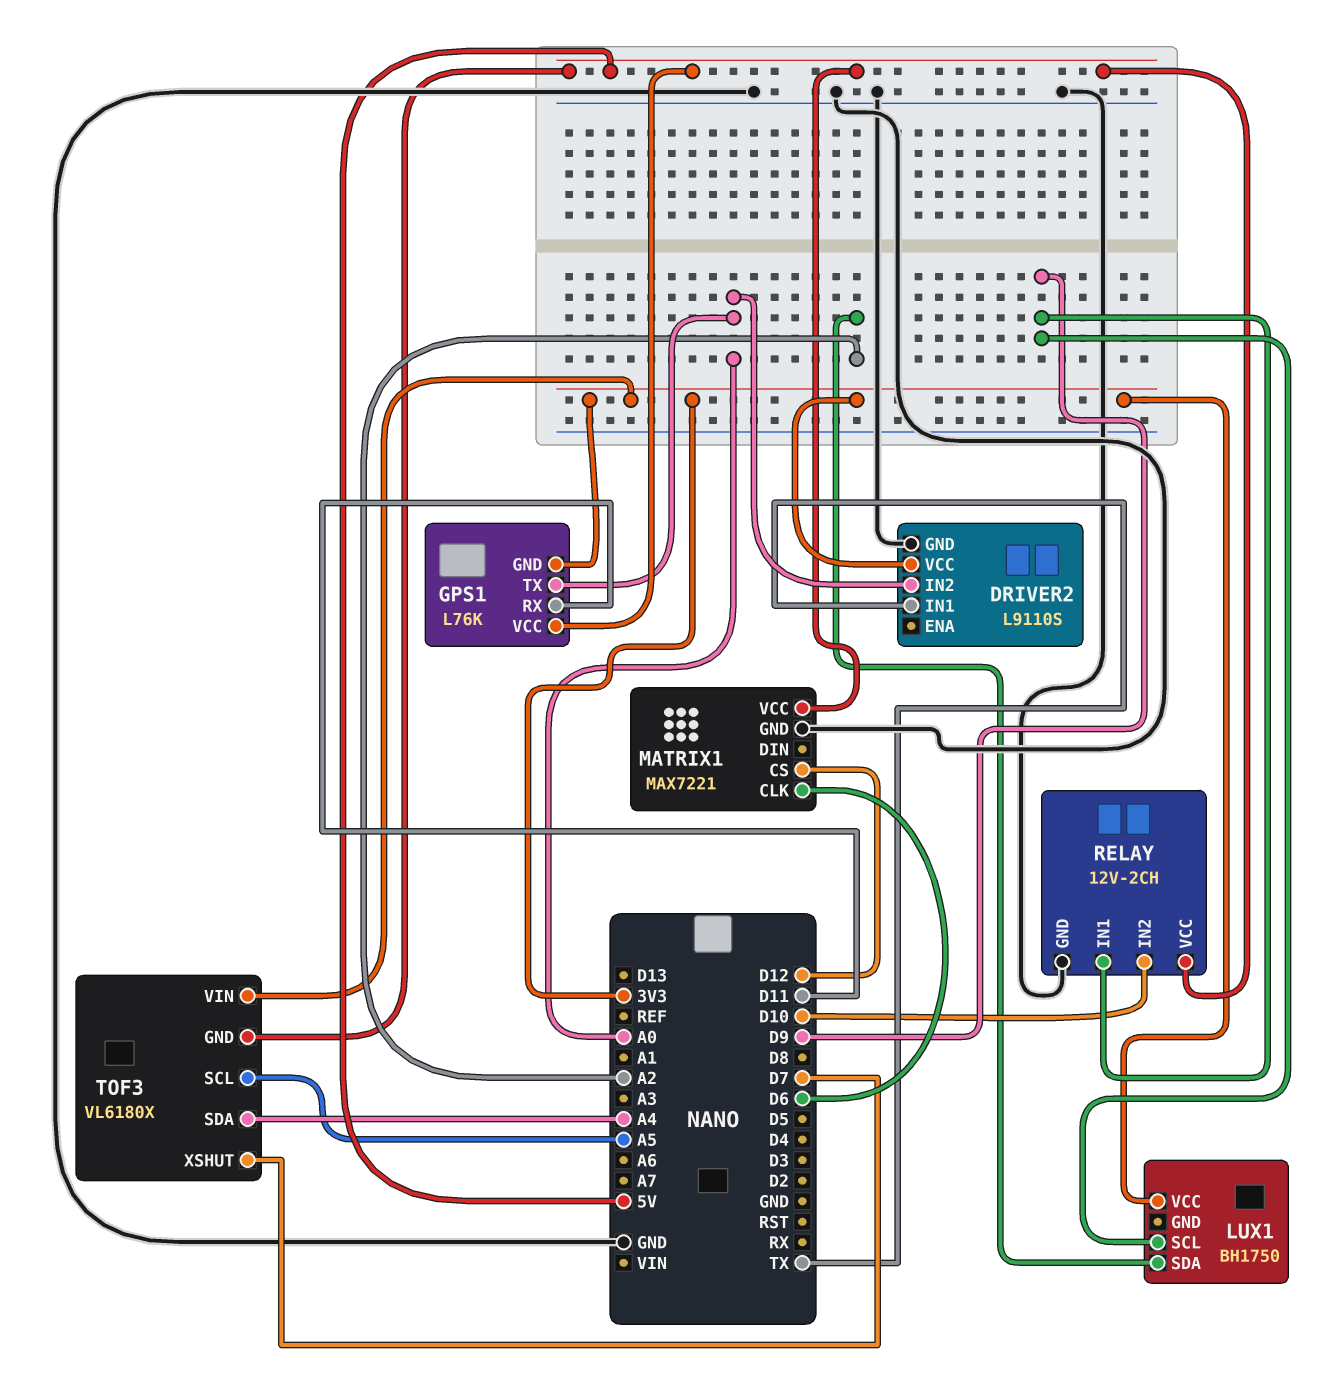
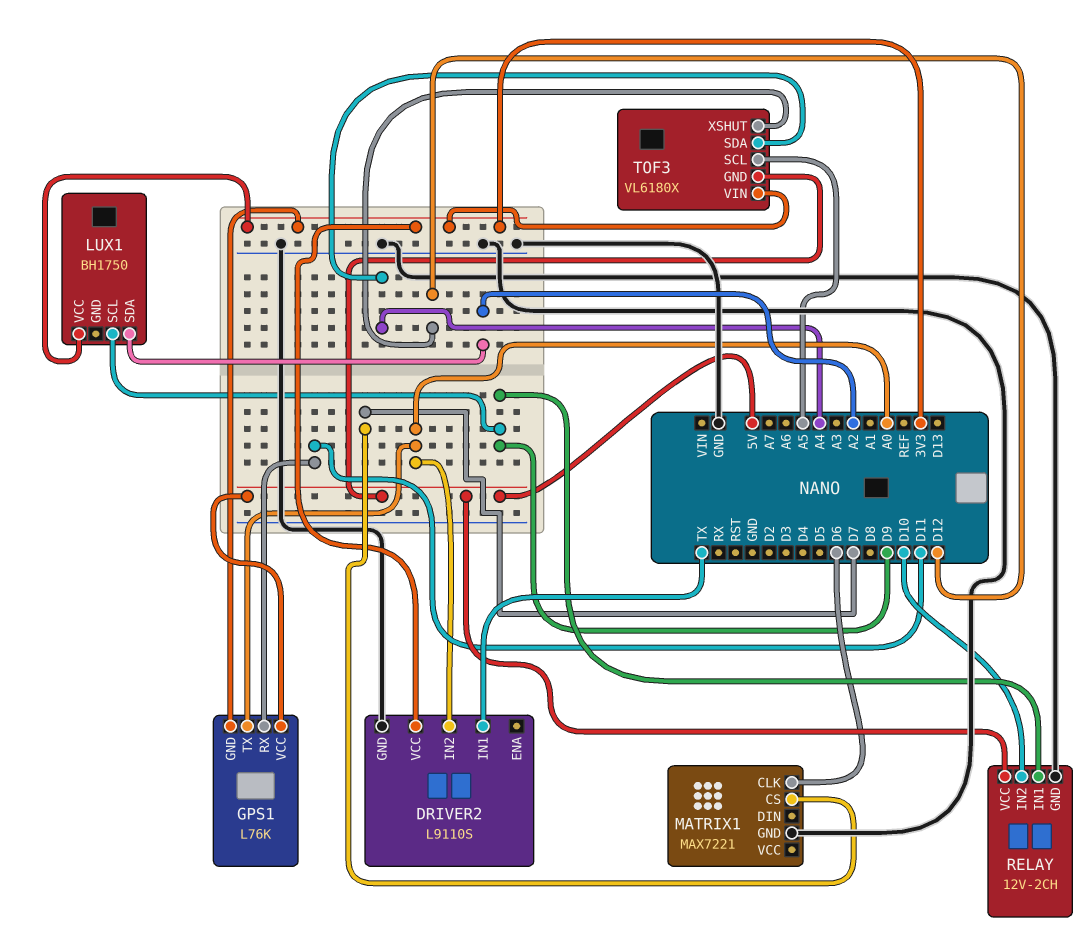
MATRIX1 pin CS: D12 -> D7
MATRIX1 pin VCC: 5V -> none
TOF3 pin XSHUT: D7 -> D12

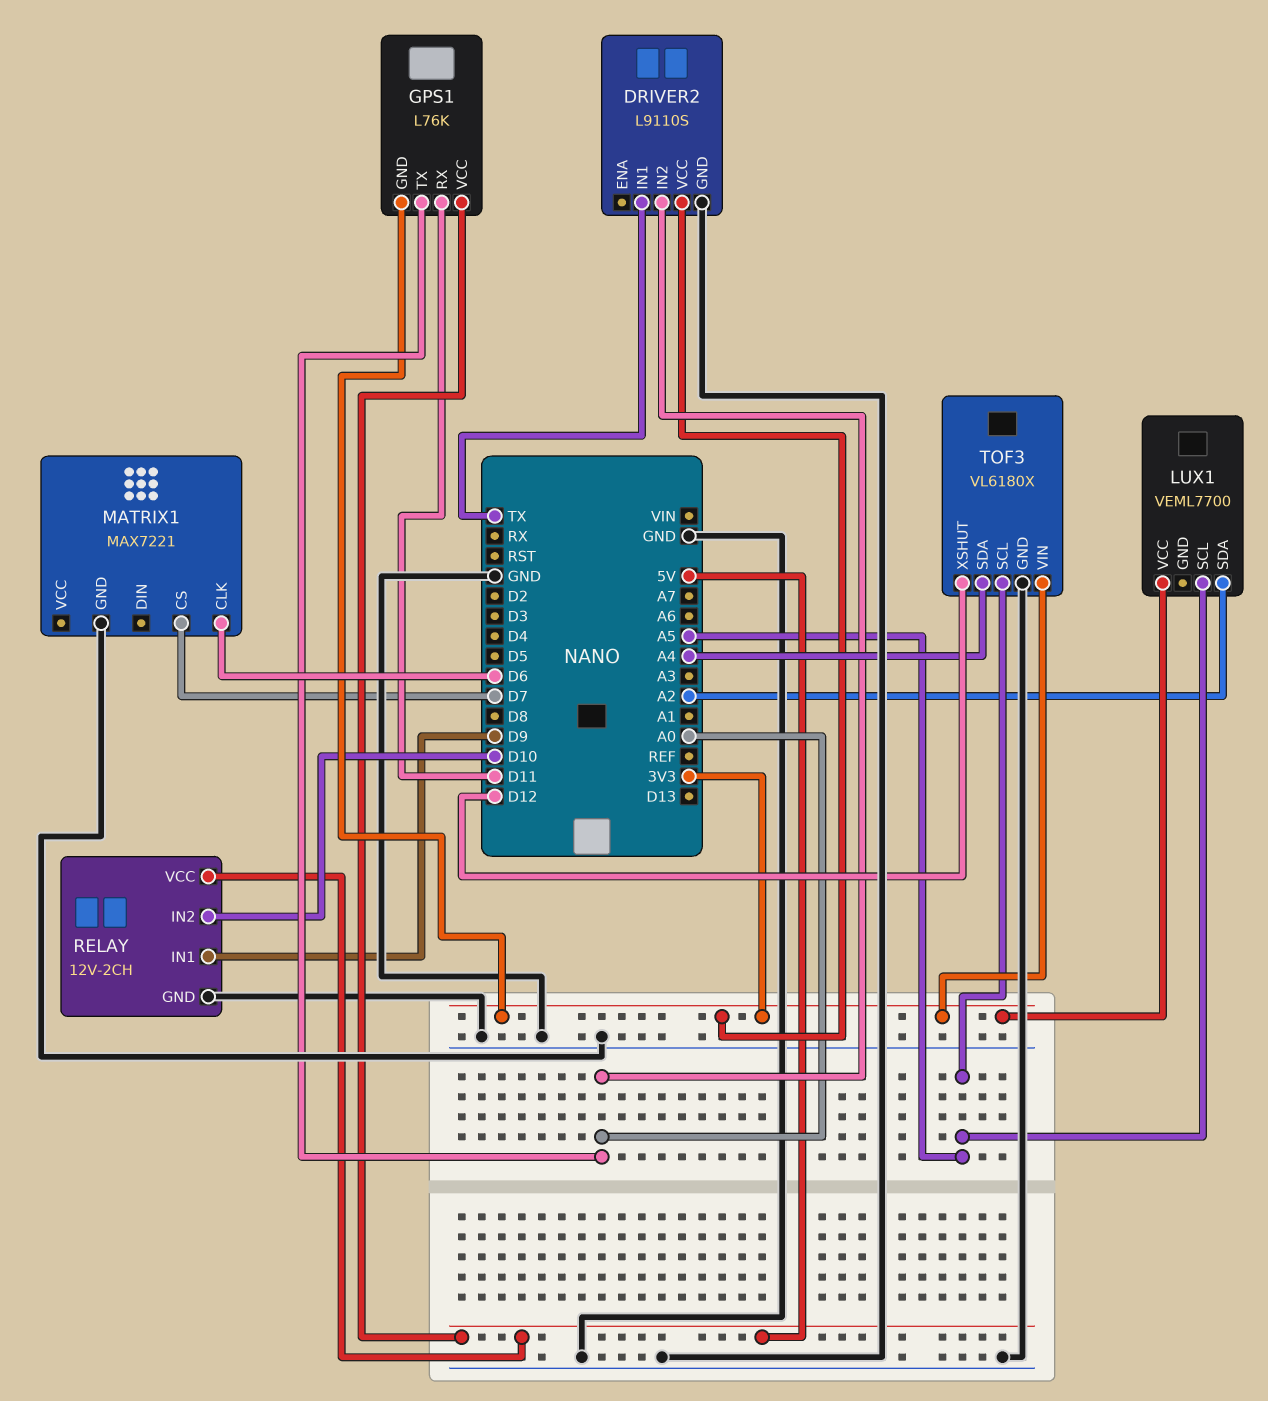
LUX1: BH1750 -> VEML7700
LUX1 pin SCL: D9 -> A5
TOF3 pin GND: 5V -> GND

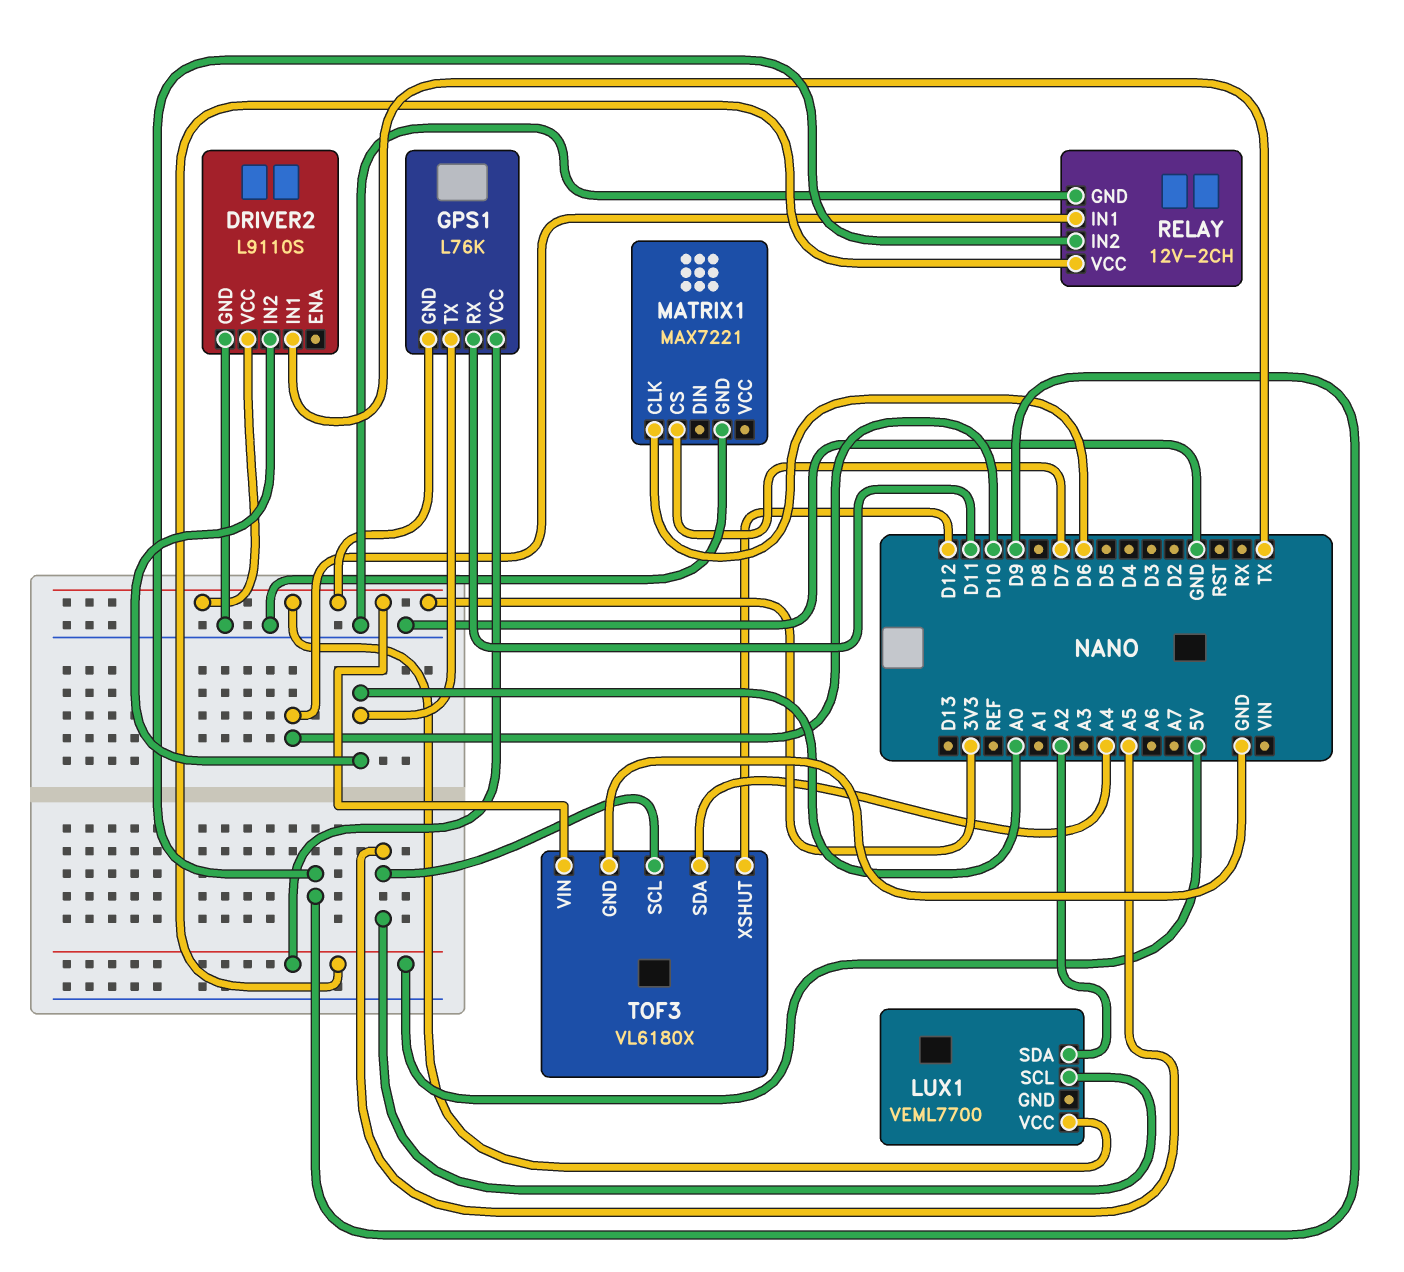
RELAY pin IN1: D9 -> D10
RELAY pin IN2: D10 -> D9

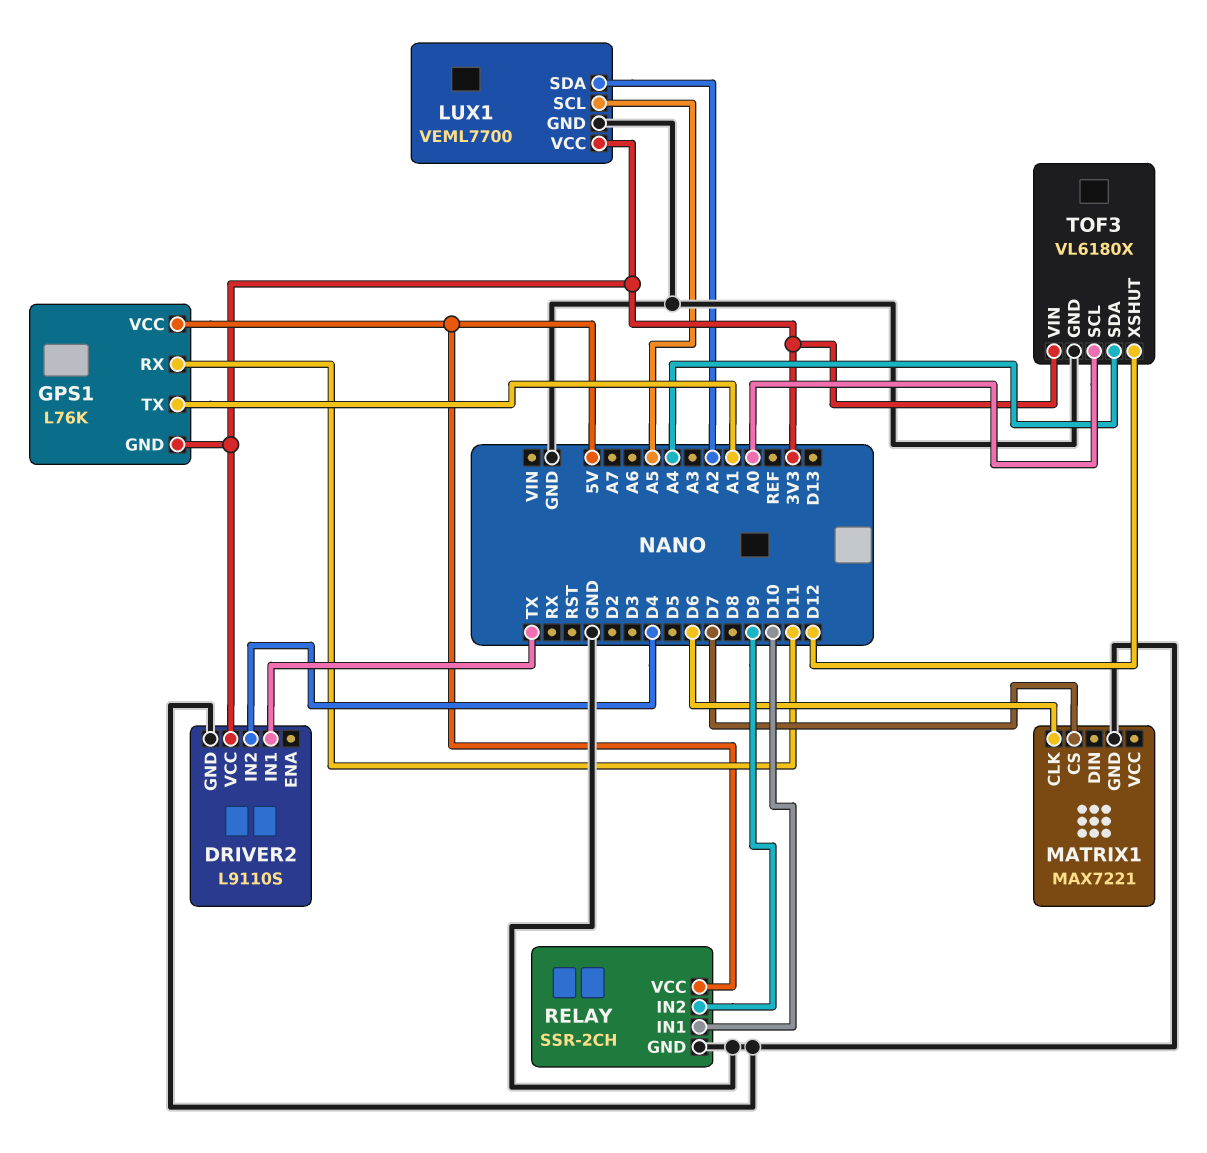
DRIVER2 pin IN2: A0 -> D4
GPS1 pin TX: A0 -> A1
LUX1 pin GND: none -> GND
RELAY: 12V-2CH -> SSR-2CH
TOF3 pin SCL: A5 -> A0

